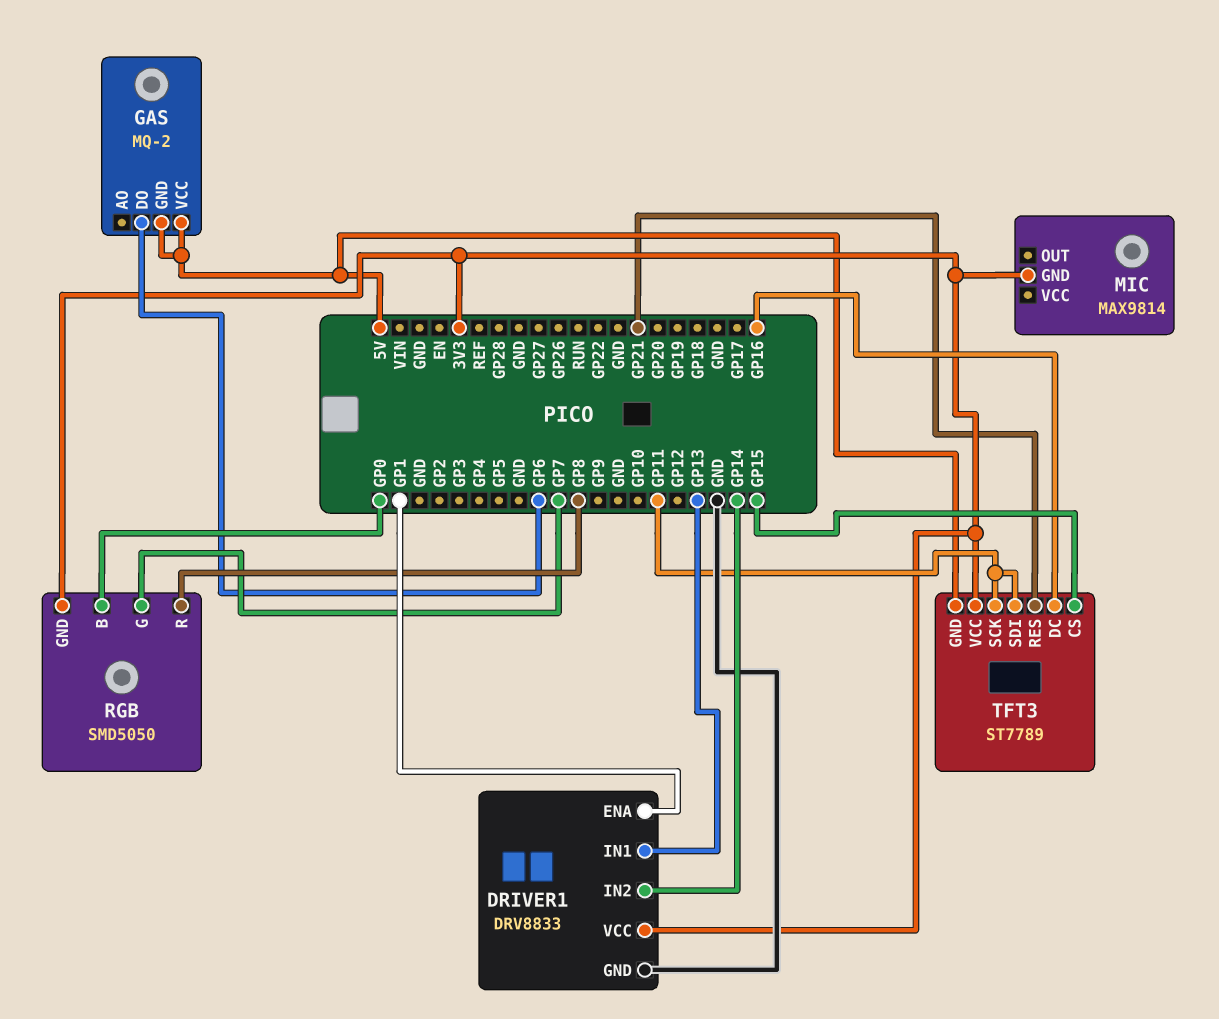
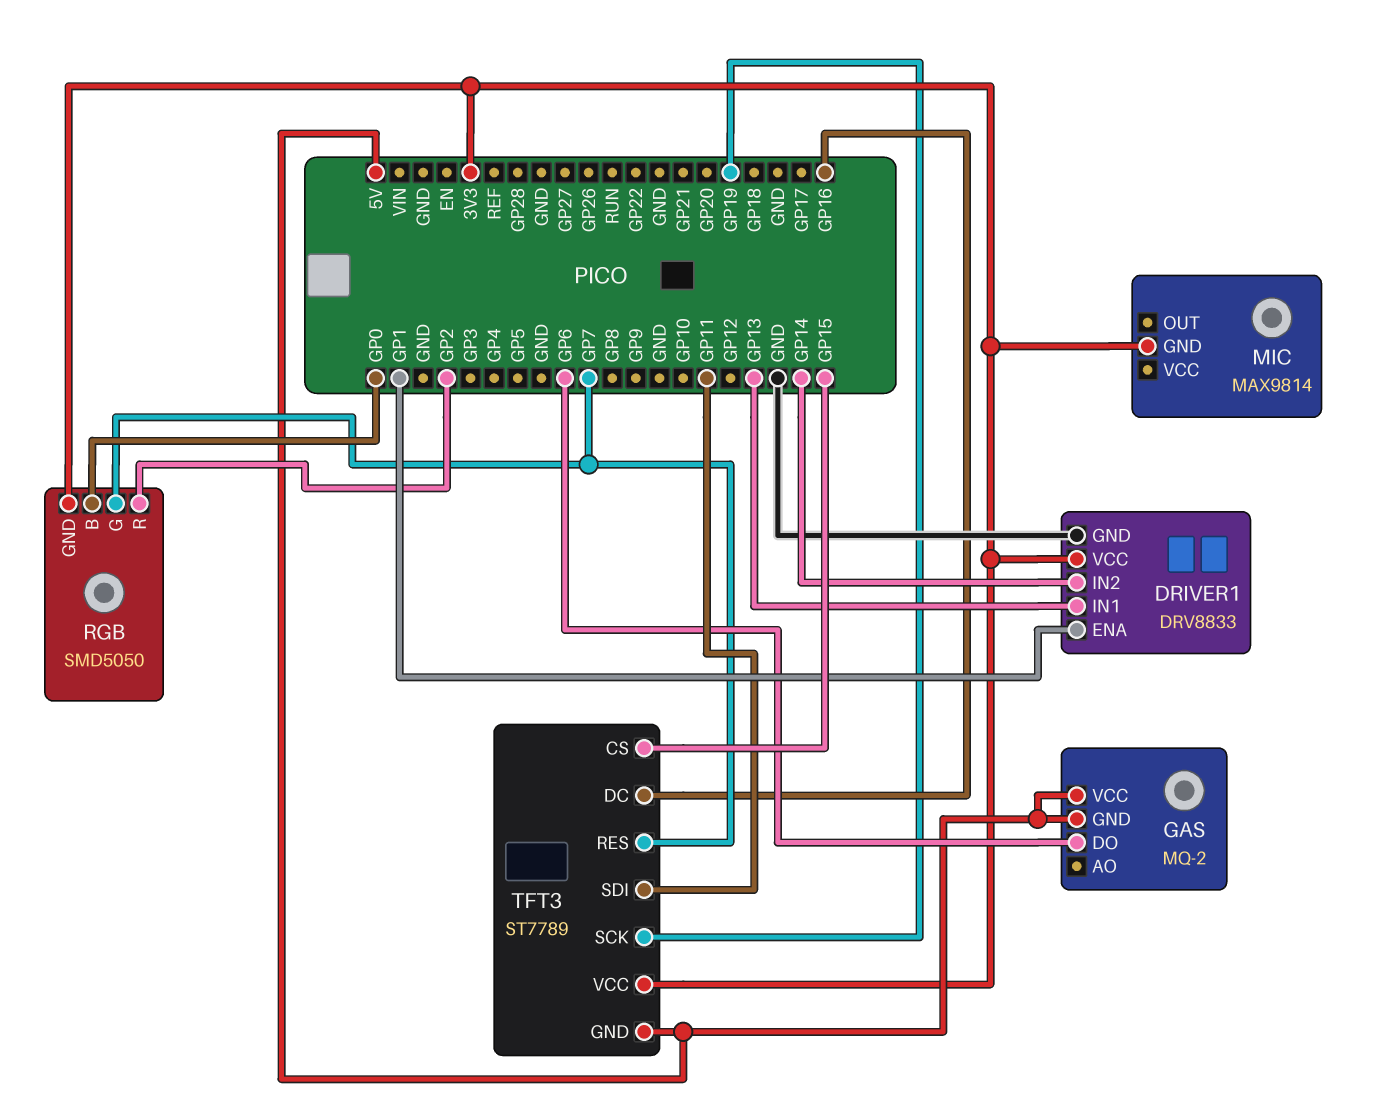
RGB pin R: GP8 -> GP2
TFT3 pin RES: GP21 -> GP7
TFT3 pin SCK: GP11 -> GP19

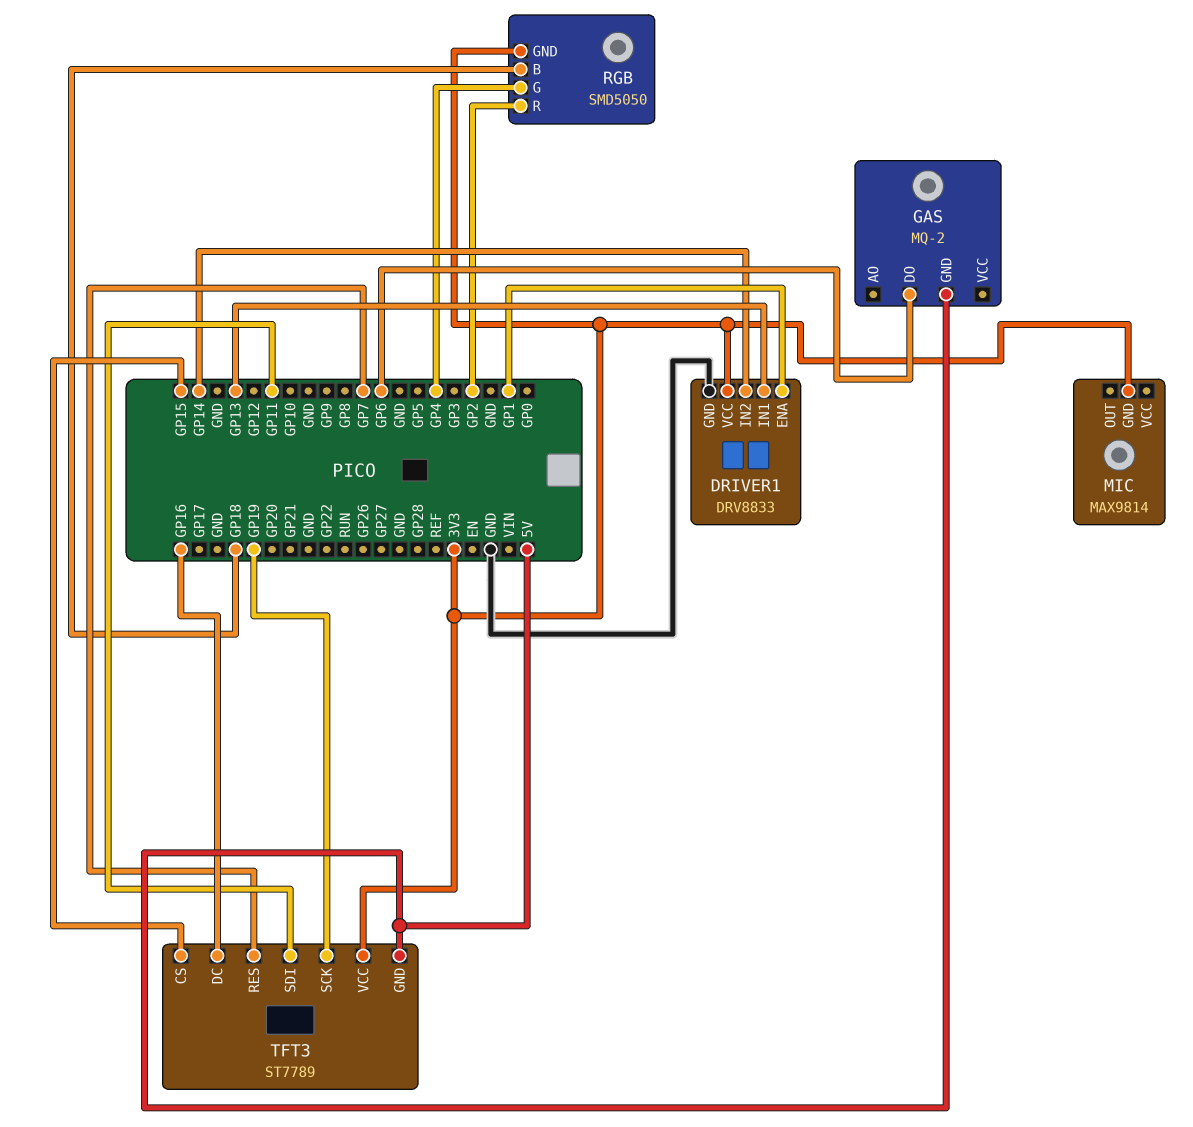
GAS pin VCC: 5V -> none
RGB pin B: GP0 -> GP18
RGB pin G: GP7 -> GP4

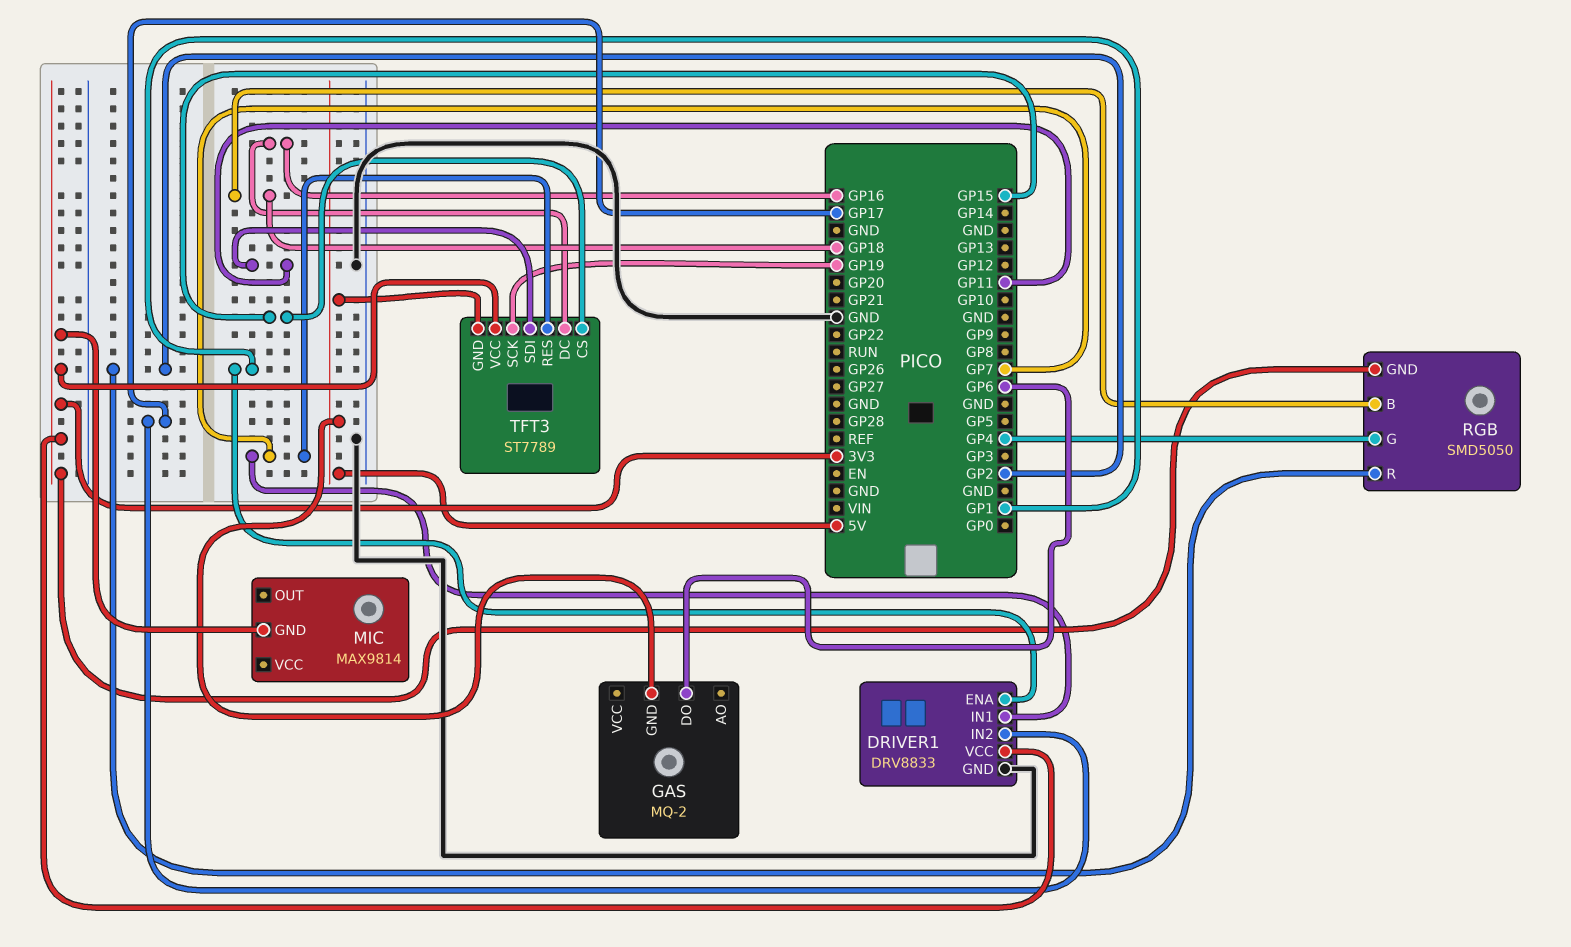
DRIVER1 pin IN1: GP13 -> GP7
DRIVER1 pin IN2: GP14 -> GP17

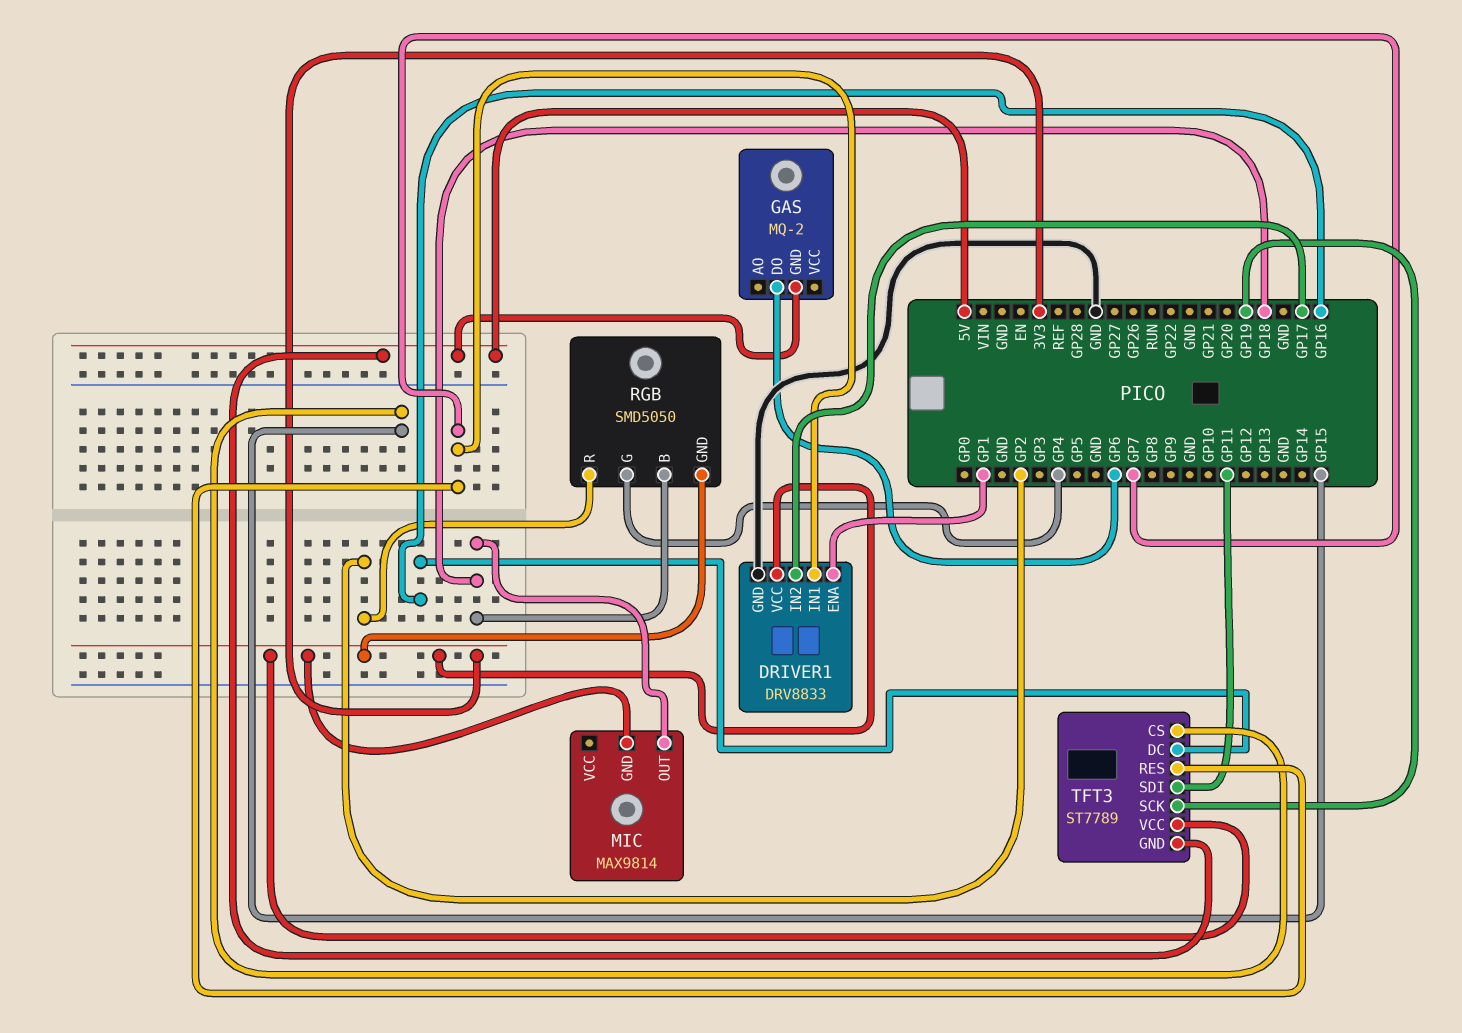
MIC pin OUT: none -> GP18

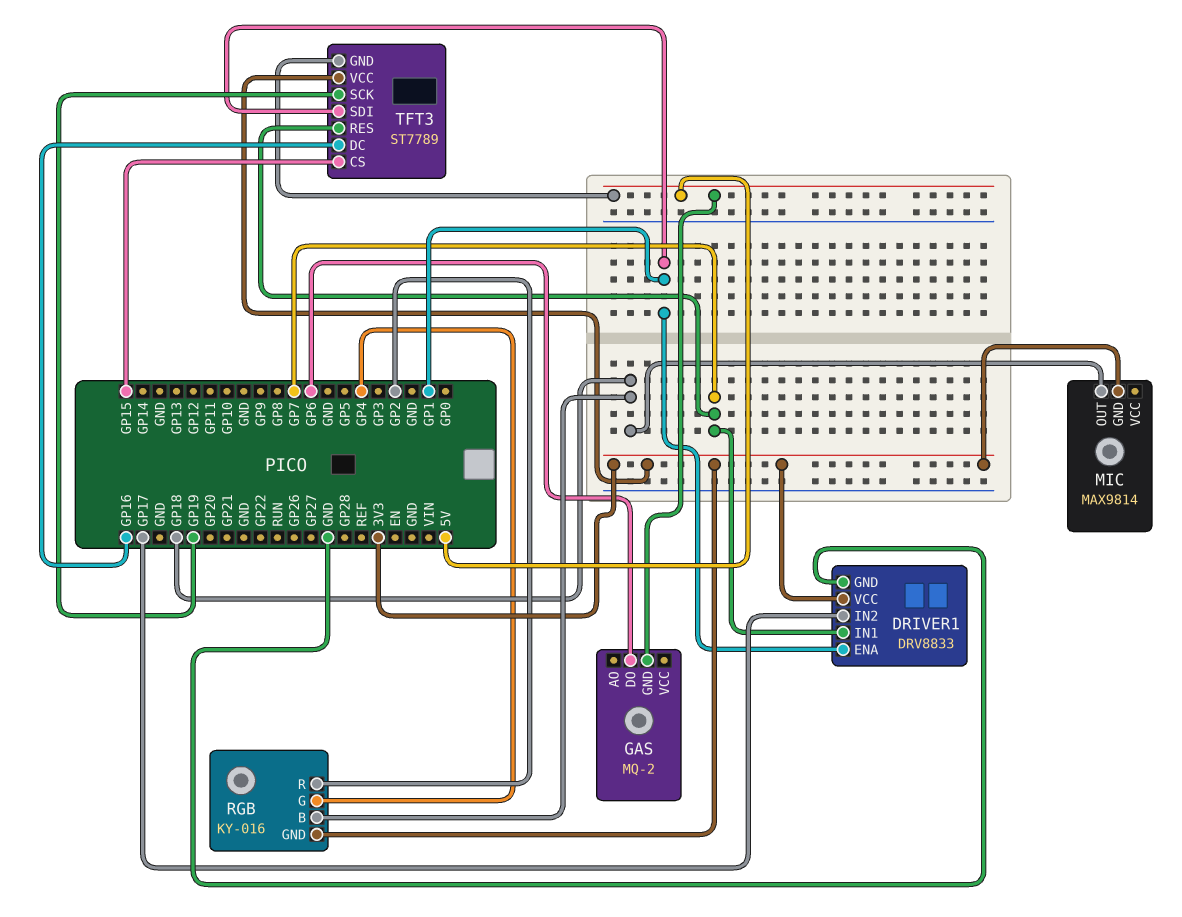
RGB: SMD5050 -> KY-016
TFT3 pin SDI: GP11 -> GP1

